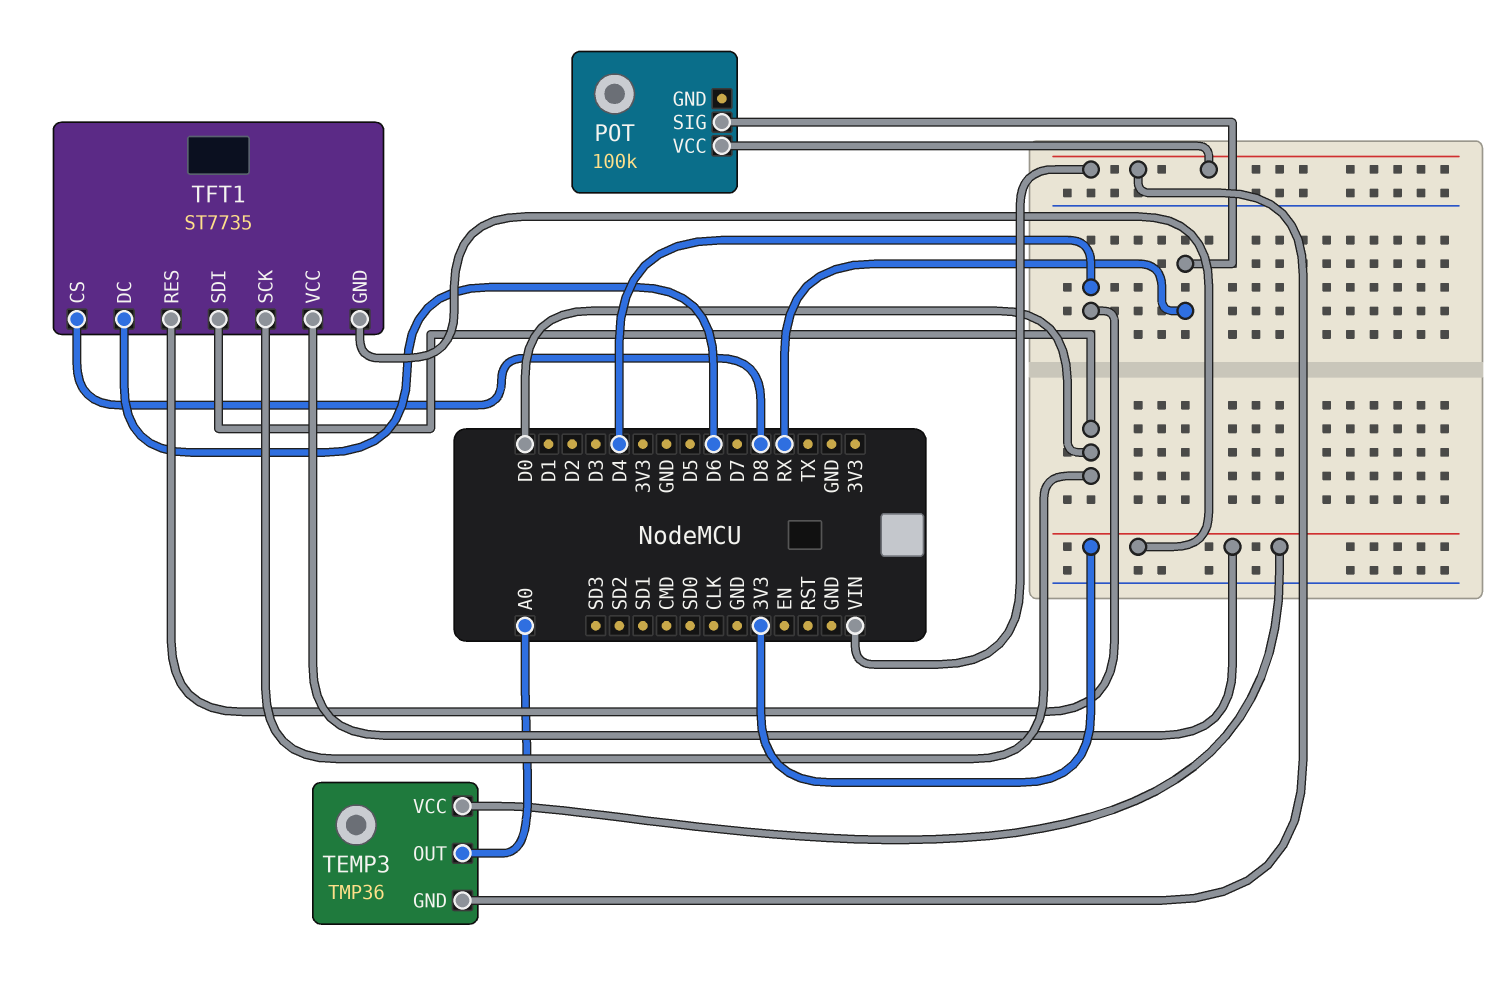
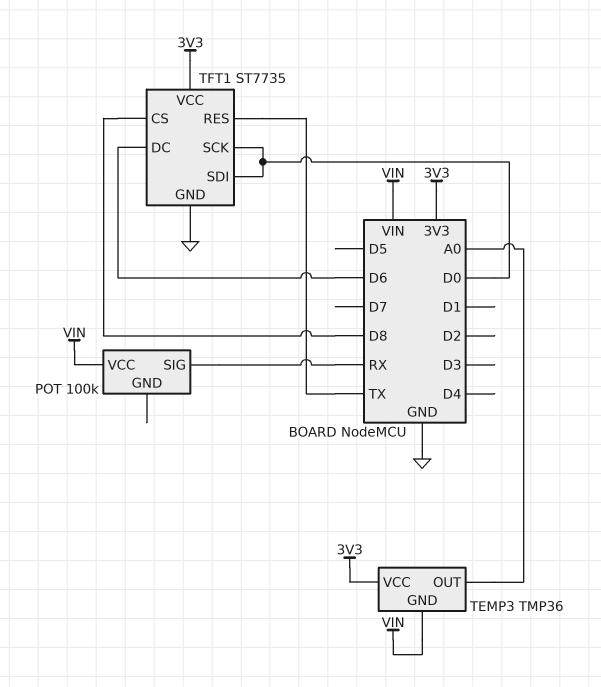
TFT1 pin GND: 3V3 -> GND
TFT1 pin RES: D4 -> TX

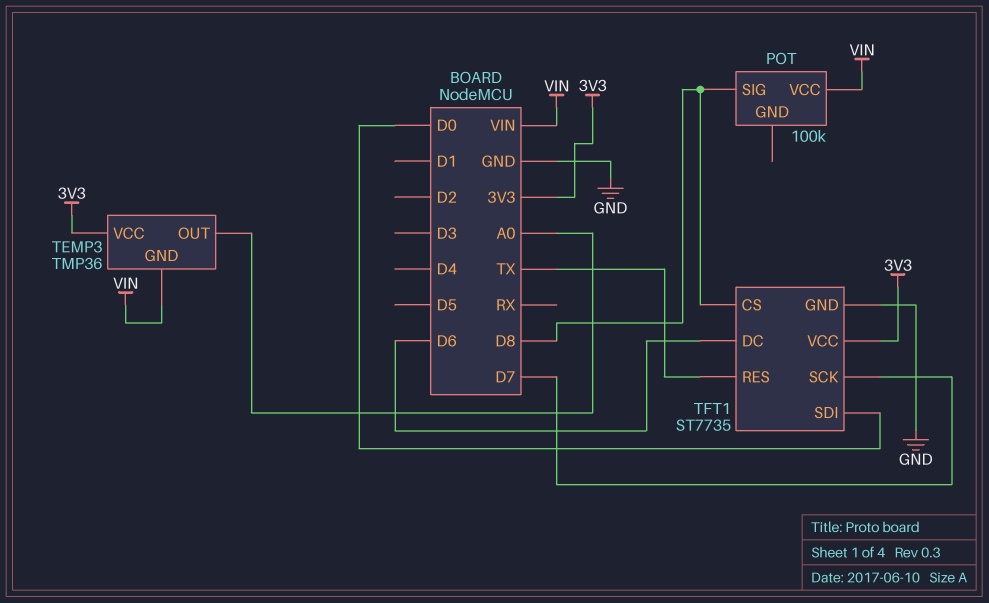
POT pin SIG: RX -> D8
TFT1 pin SCK: D0 -> D7

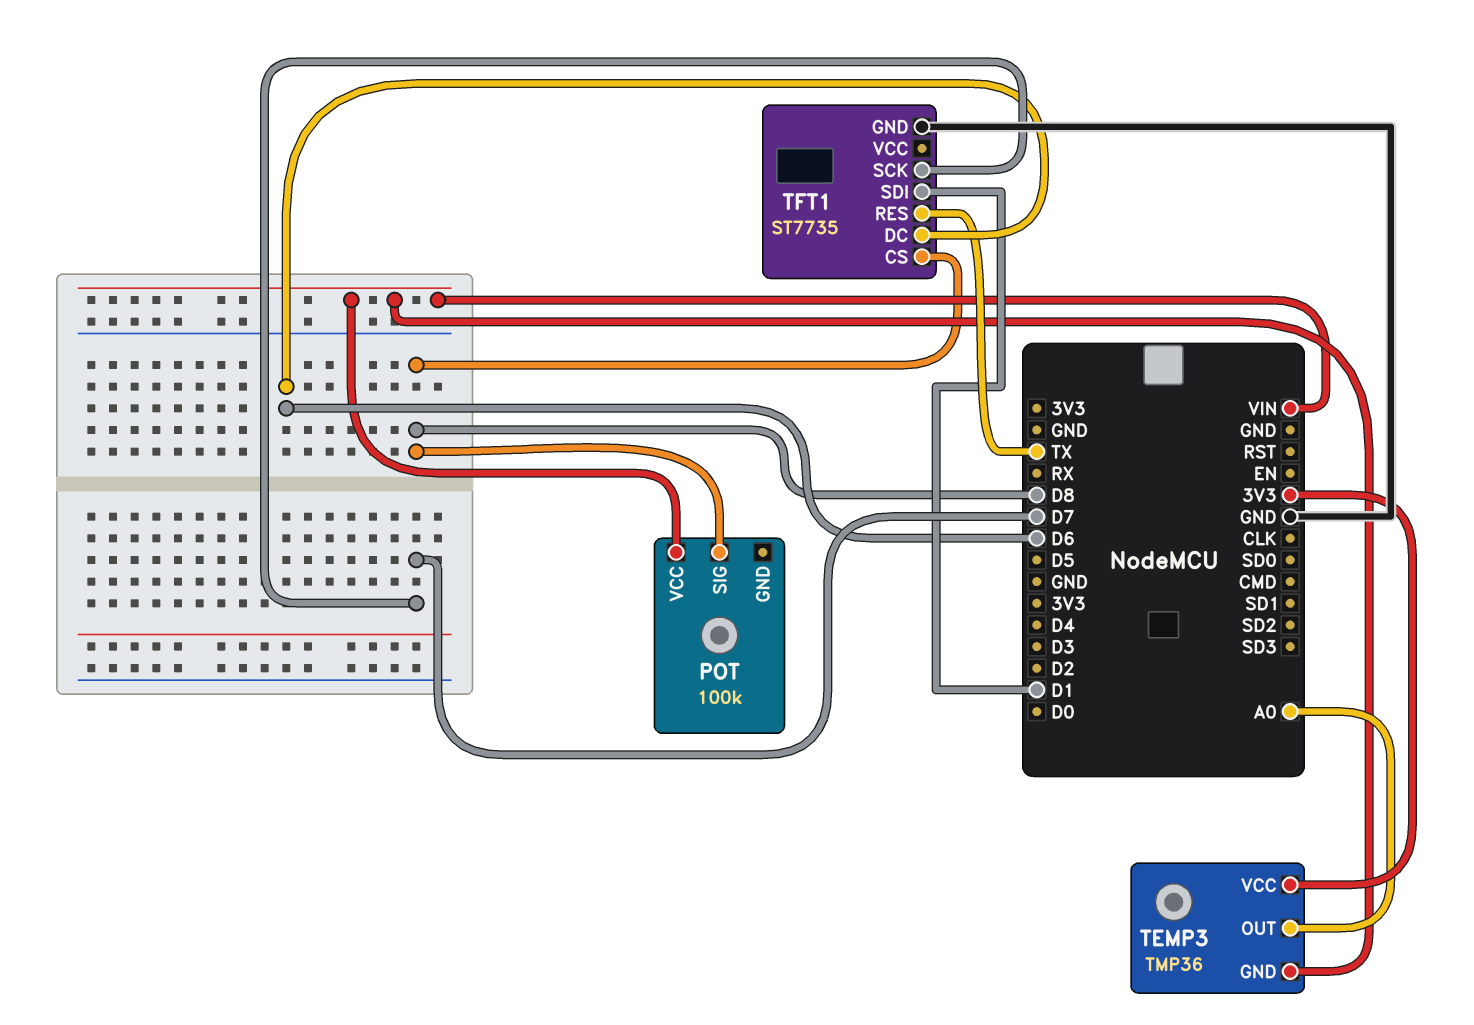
TFT1 pin SDI: D0 -> D1
TFT1 pin VCC: 3V3 -> none

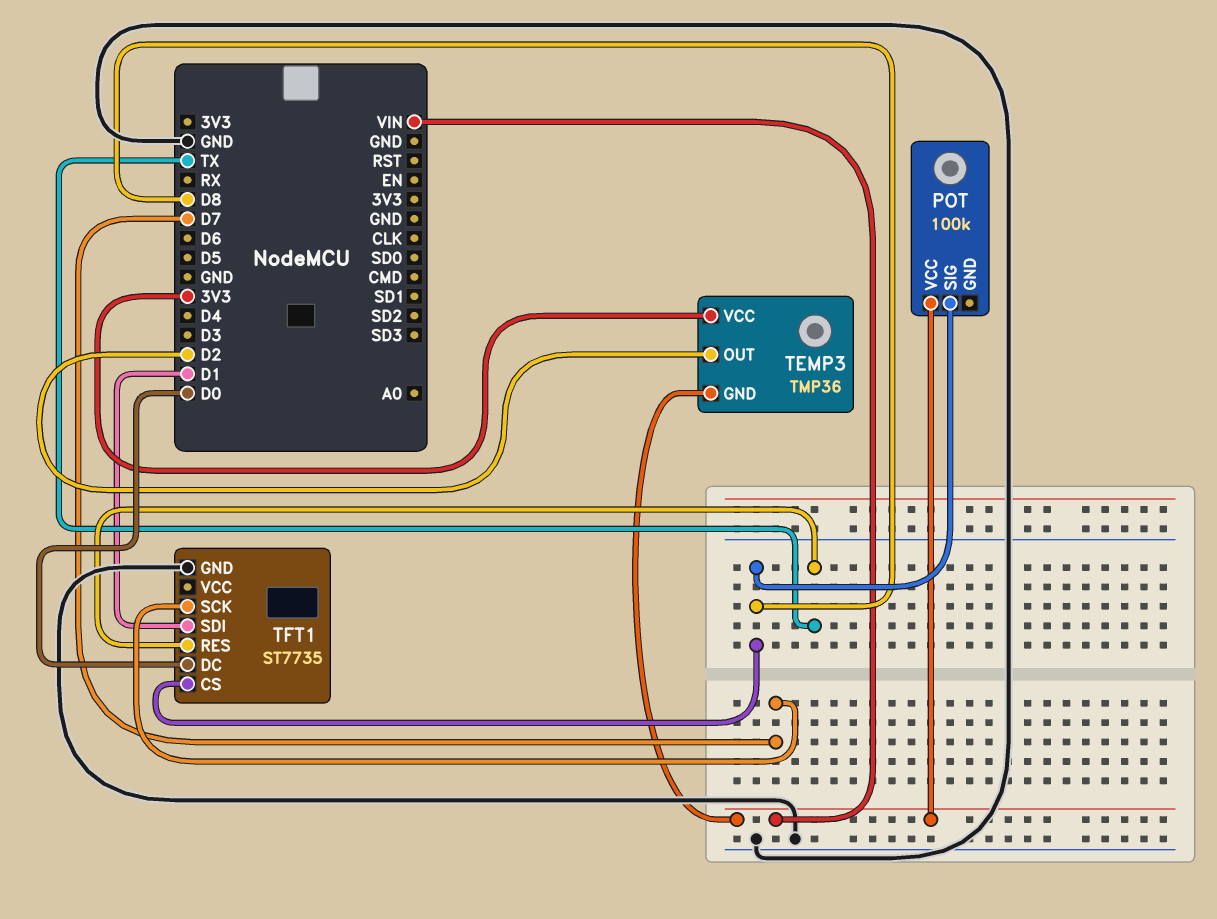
TEMP3 pin OUT: A0 -> D2
TFT1 pin DC: D6 -> D0

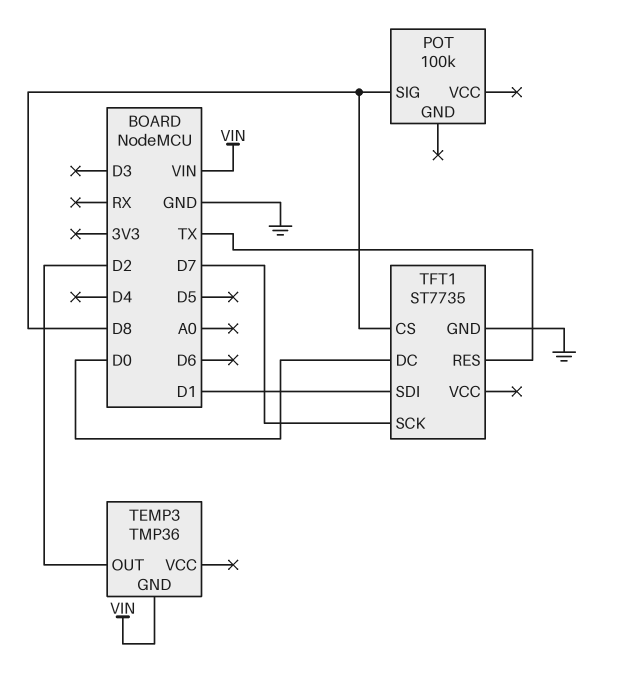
POT pin VCC: VIN -> none
TEMP3 pin VCC: 3V3 -> none

